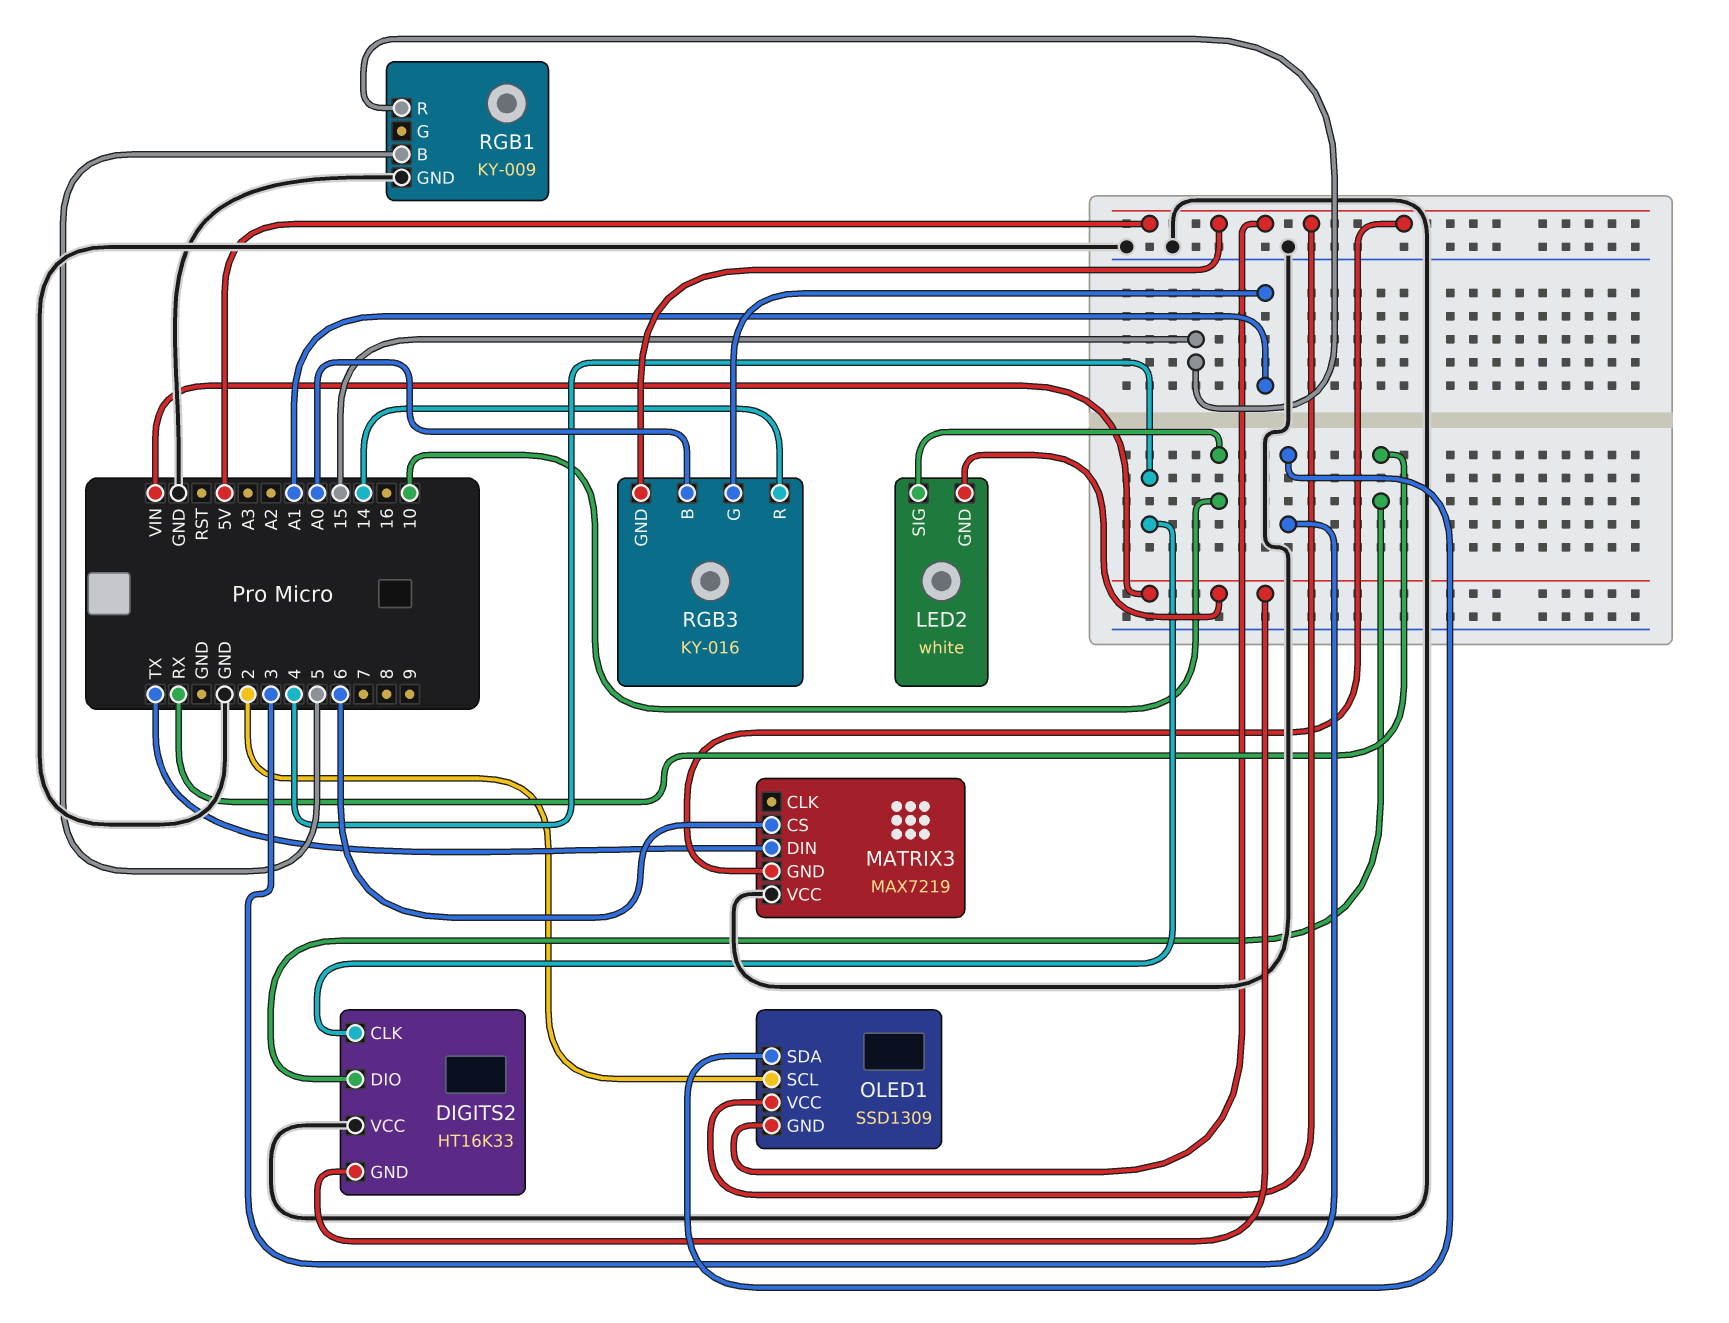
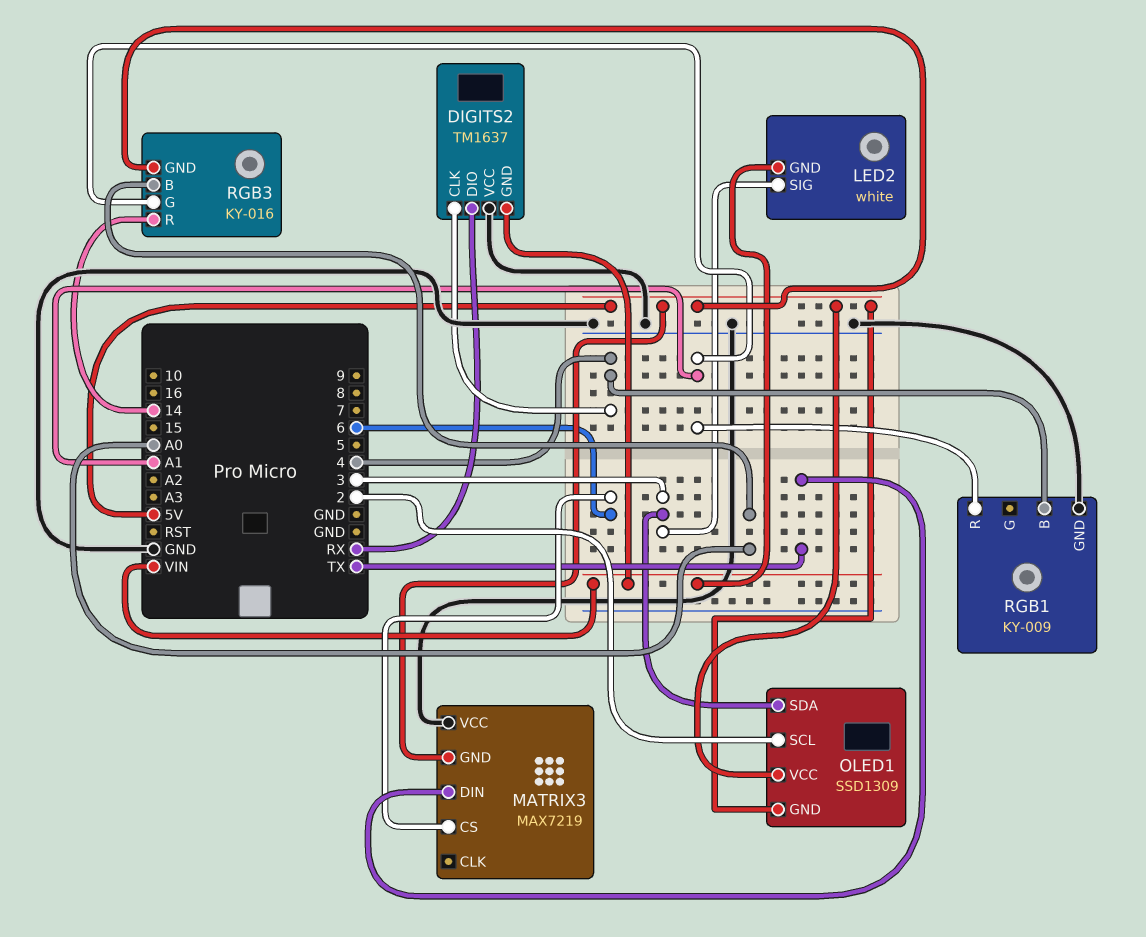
DIGITS2: HT16K33 -> TM1637
LED2 pin SIG: 10 -> 3
RGB1 pin B: 5 -> 4
RGB1 pin R: 15 -> A1

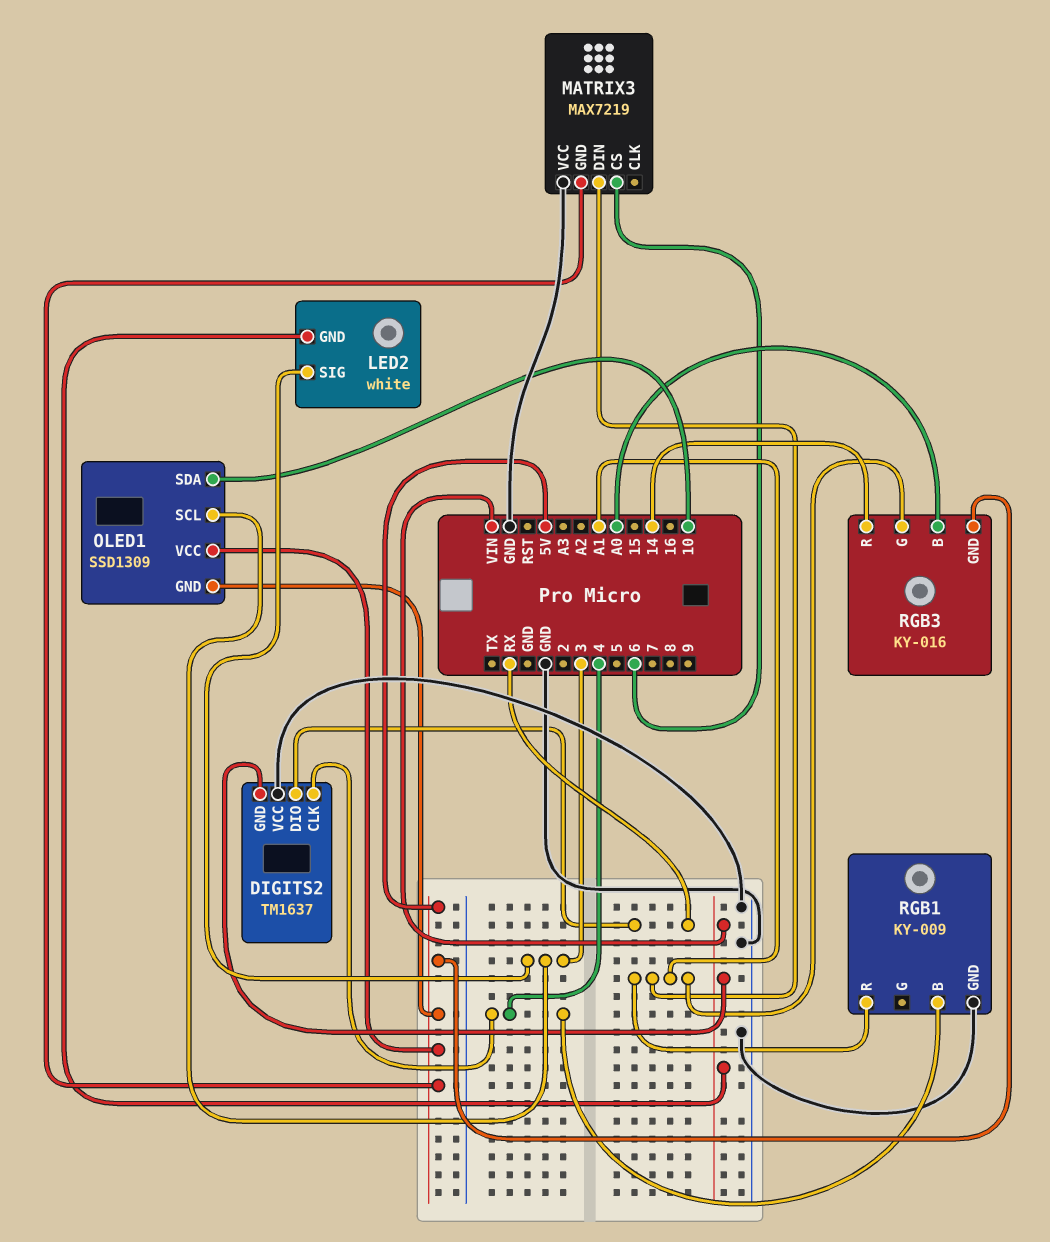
MATRIX3 pin DIN: TX -> A1
OLED1 pin SCL: 2 -> 3
OLED1 pin SDA: 3 -> 10

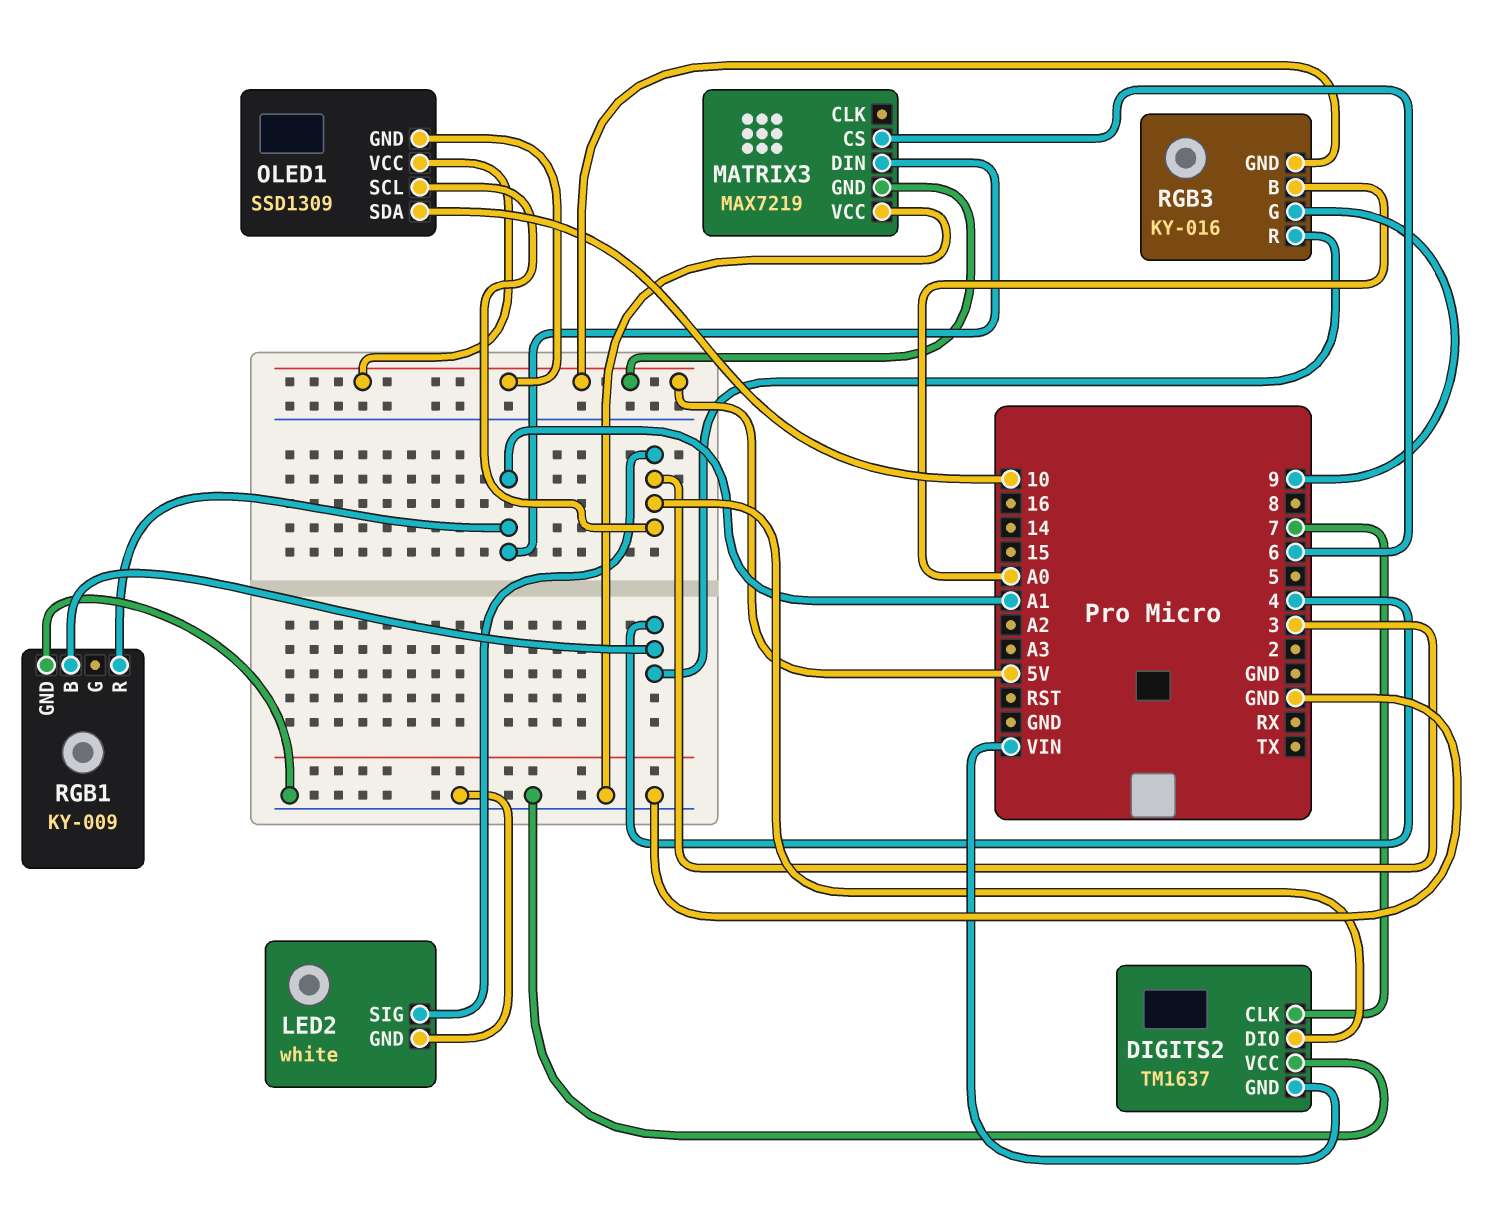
DIGITS2 pin CLK: 4 -> 7
DIGITS2 pin DIO: RX -> 3
LED2 pin GND: VIN -> GND
RGB3 pin G: A1 -> 9
RGB3 pin R: 14 -> 4

